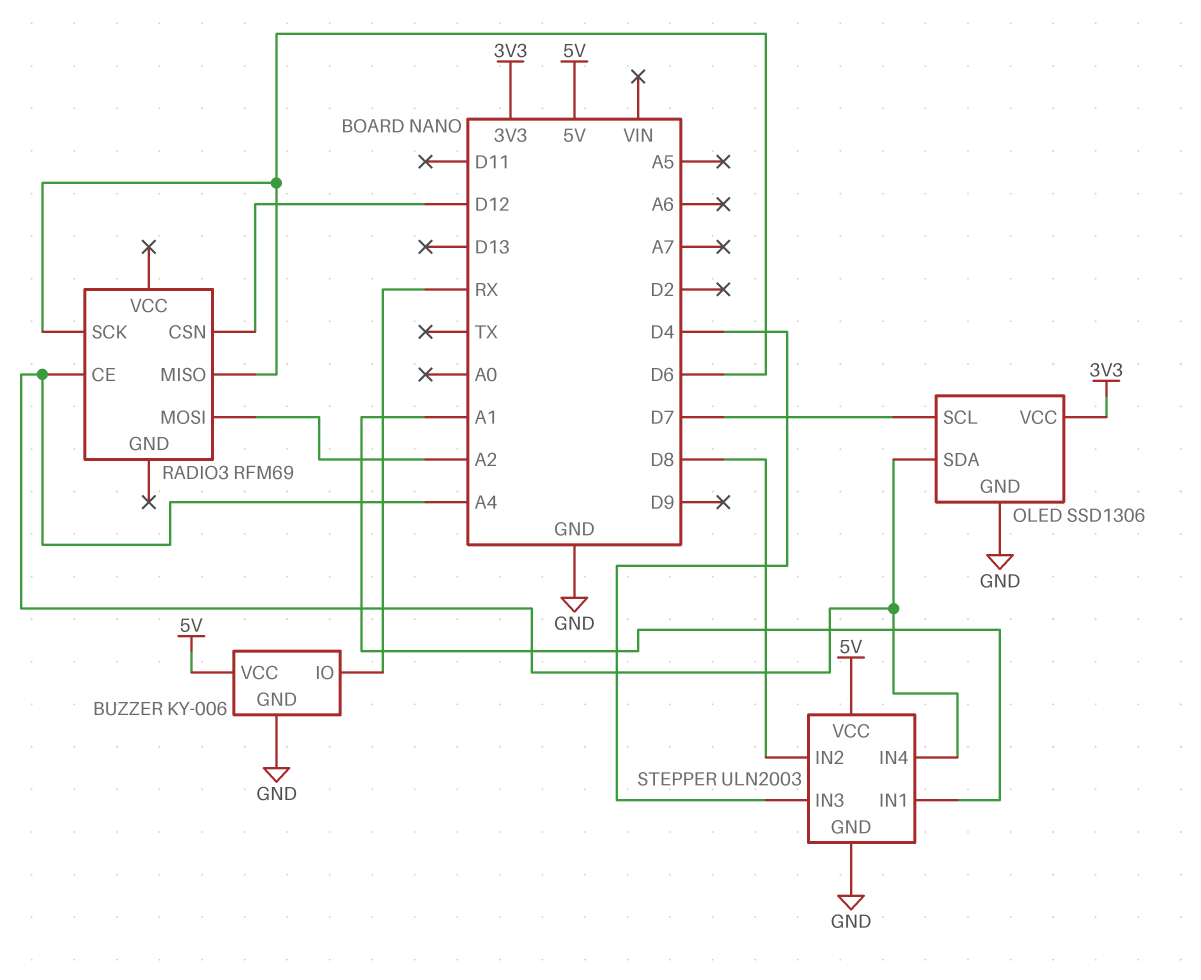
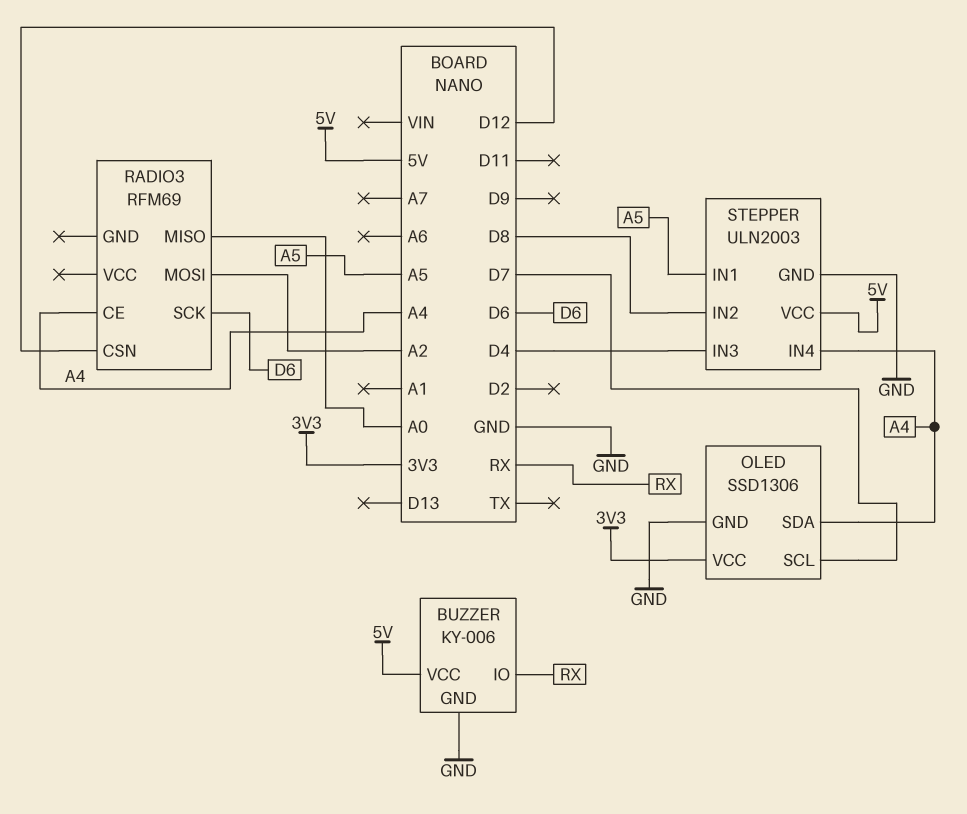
RADIO3 pin MISO: D6 -> A0
STEPPER pin IN1: A1 -> A5

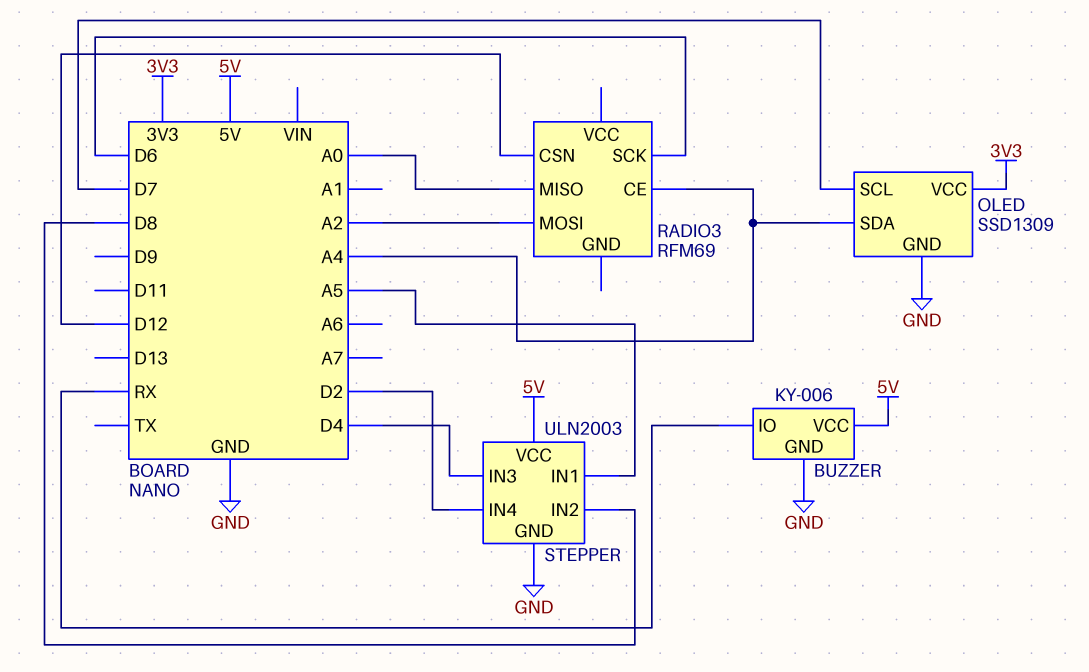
OLED: SSD1306 -> SSD1309
STEPPER pin IN4: A4 -> D2

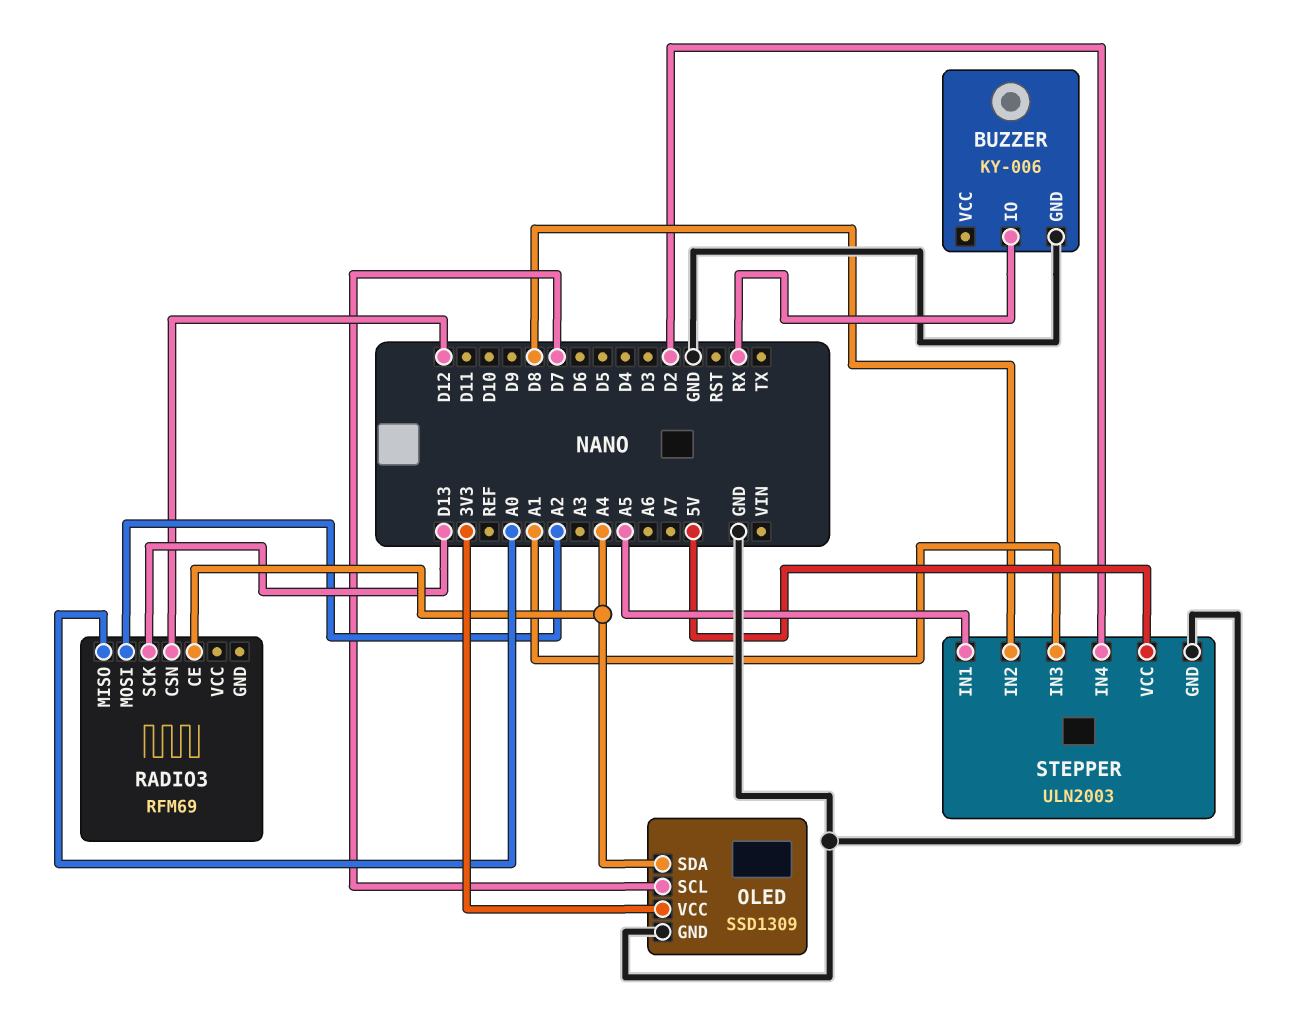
BUZZER pin VCC: 5V -> none
RADIO3 pin SCK: D6 -> D13
STEPPER pin IN3: D4 -> A1

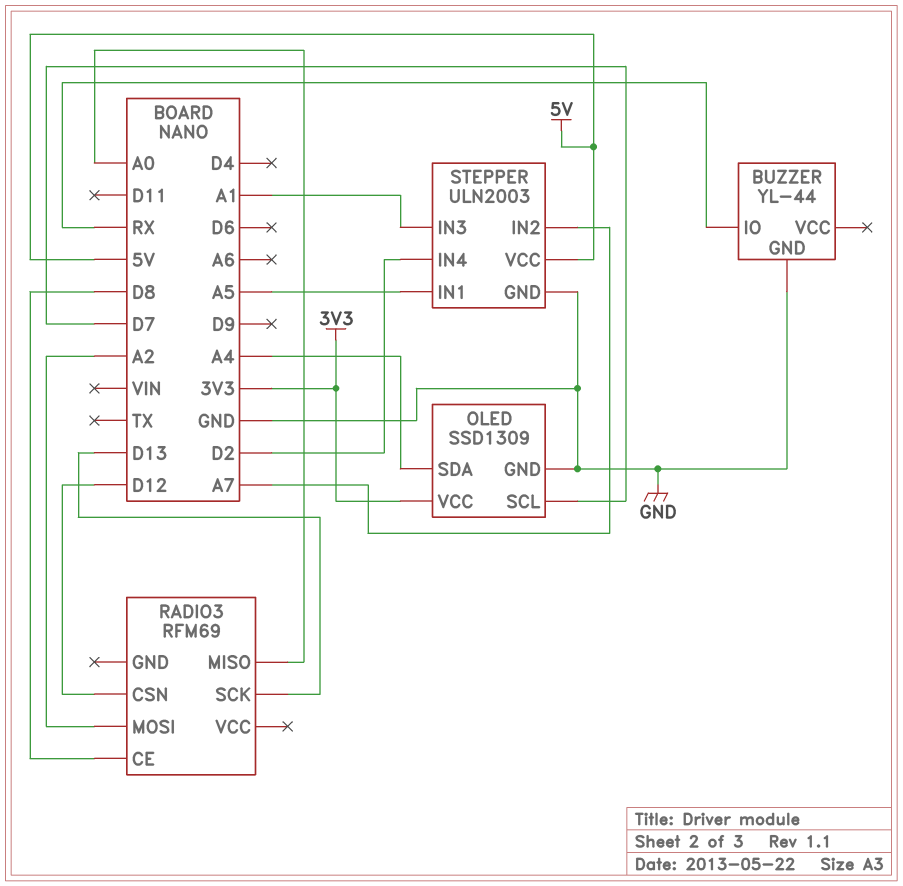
BUZZER: KY-006 -> YL-44
RADIO3 pin CE: A4 -> D8
STEPPER pin IN2: D8 -> A7

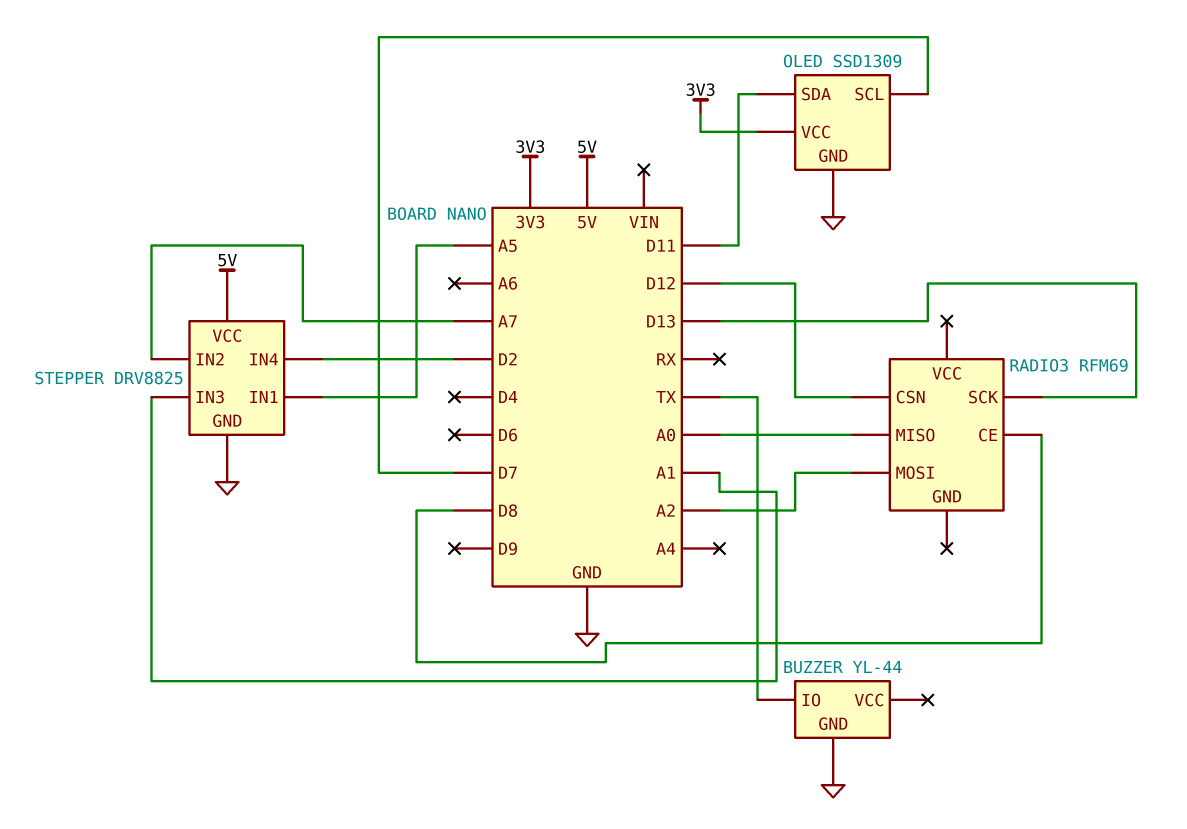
BUZZER pin IO: RX -> TX
OLED pin SDA: A4 -> D11
STEPPER: ULN2003 -> DRV8825

